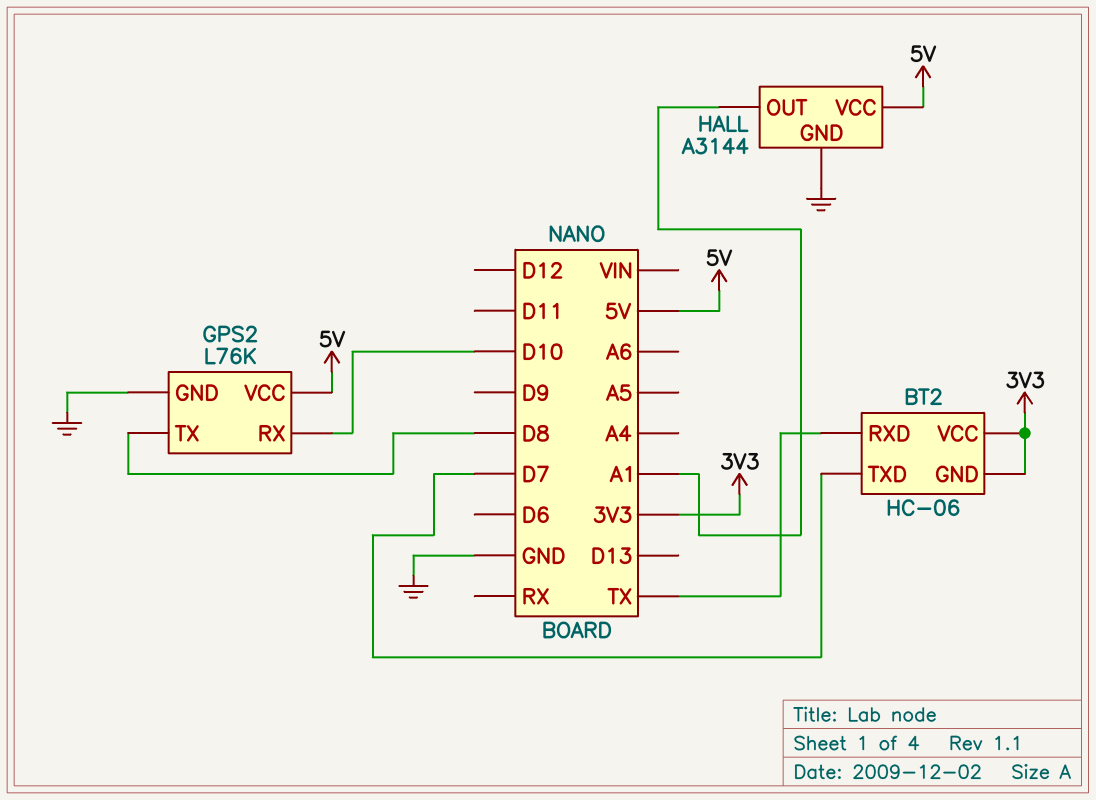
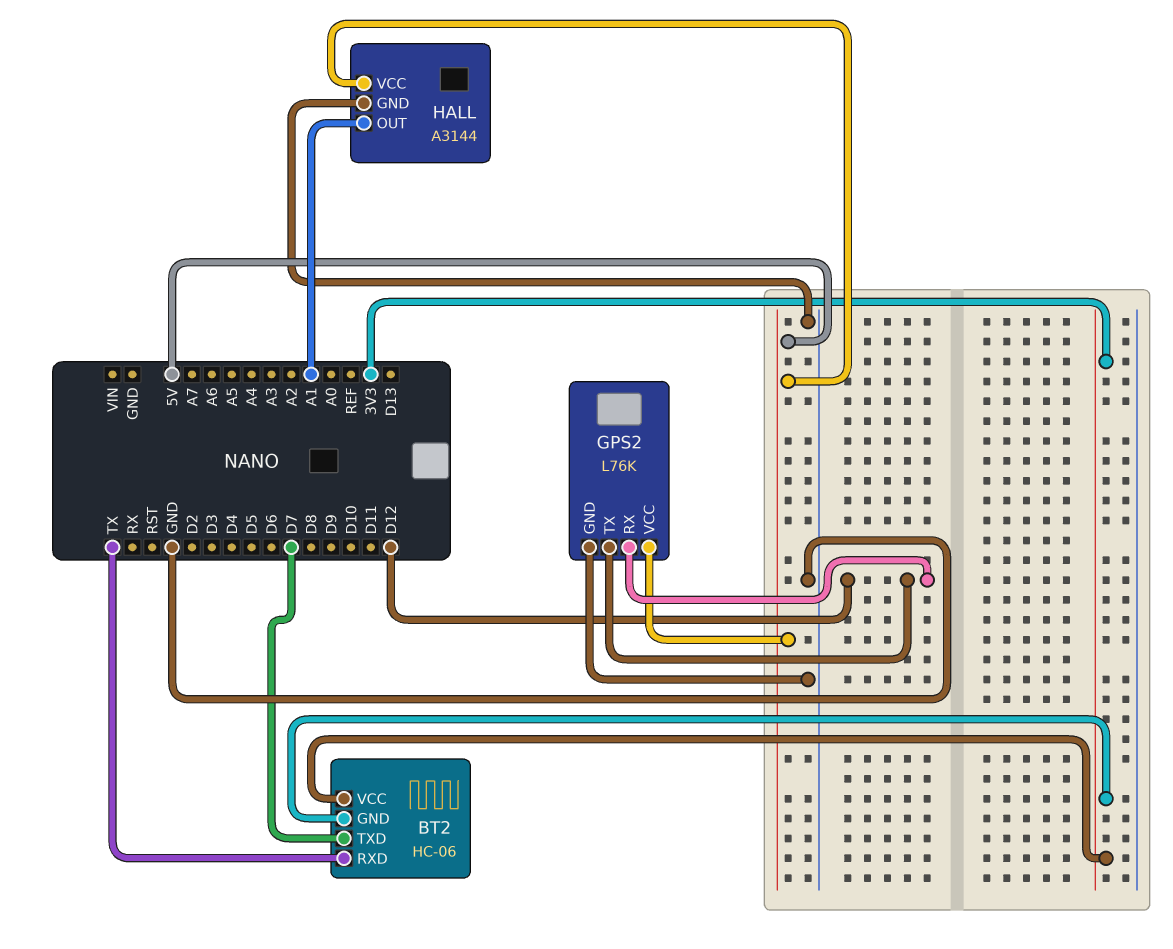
GPS2 pin RX: D10 -> D12
GPS2 pin TX: D8 -> D12

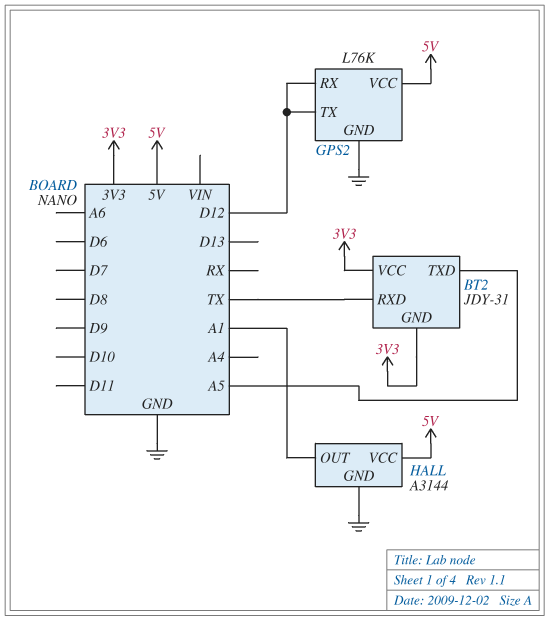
BT2: HC-06 -> JDY-31
BT2 pin TXD: D7 -> A5

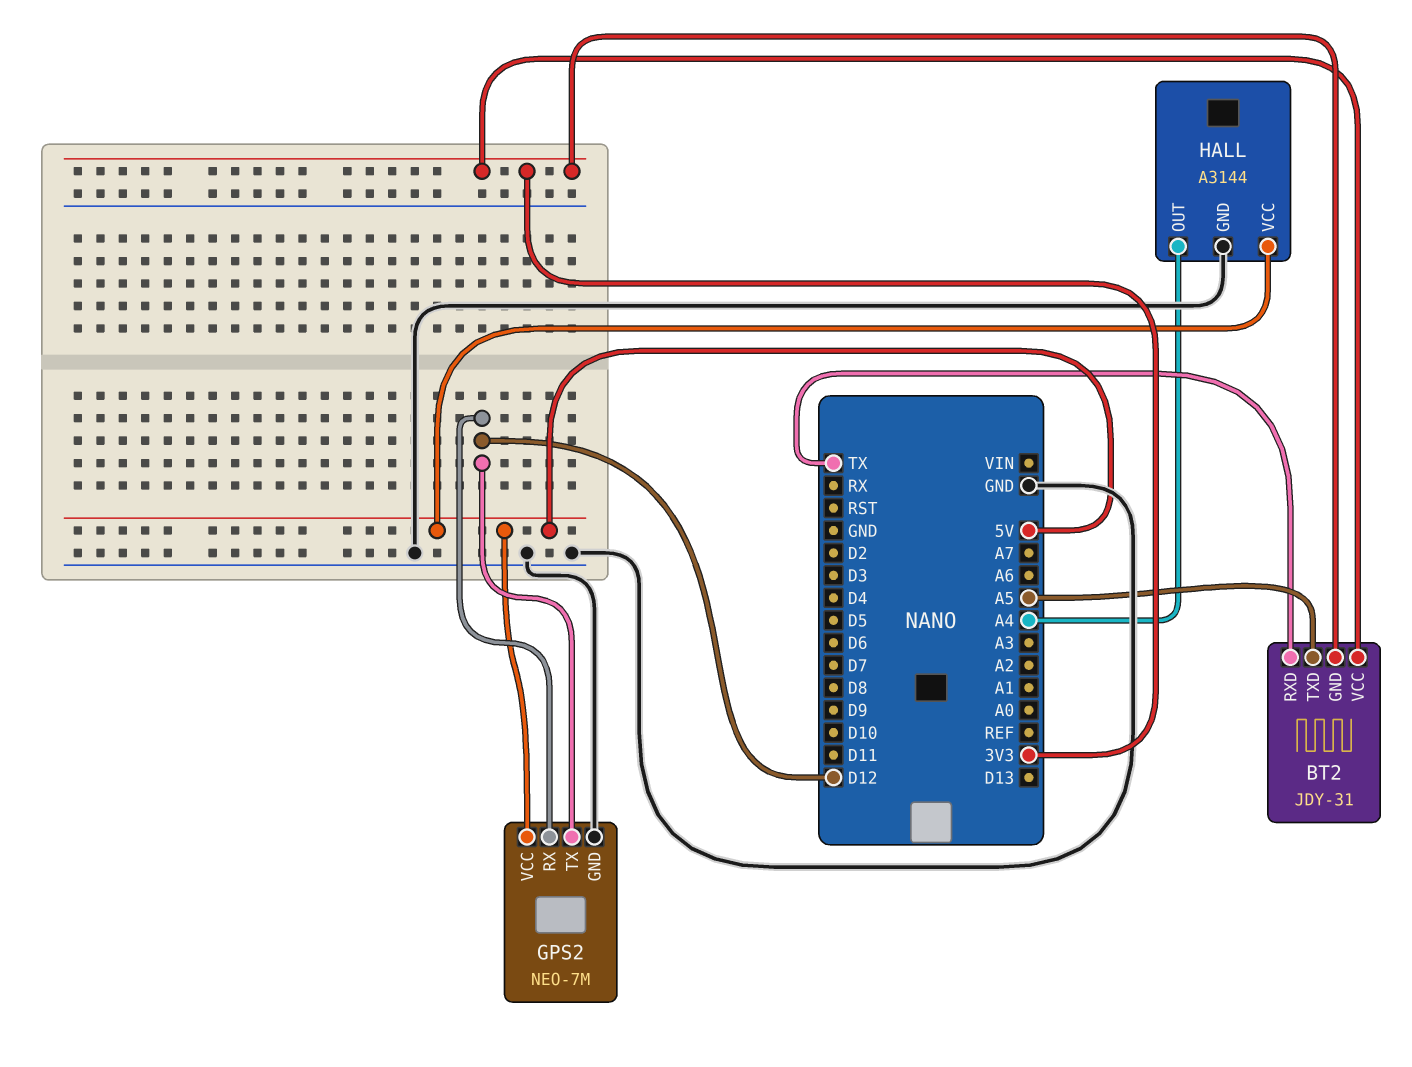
GPS2: L76K -> NEO-7M
HALL pin OUT: A1 -> A4

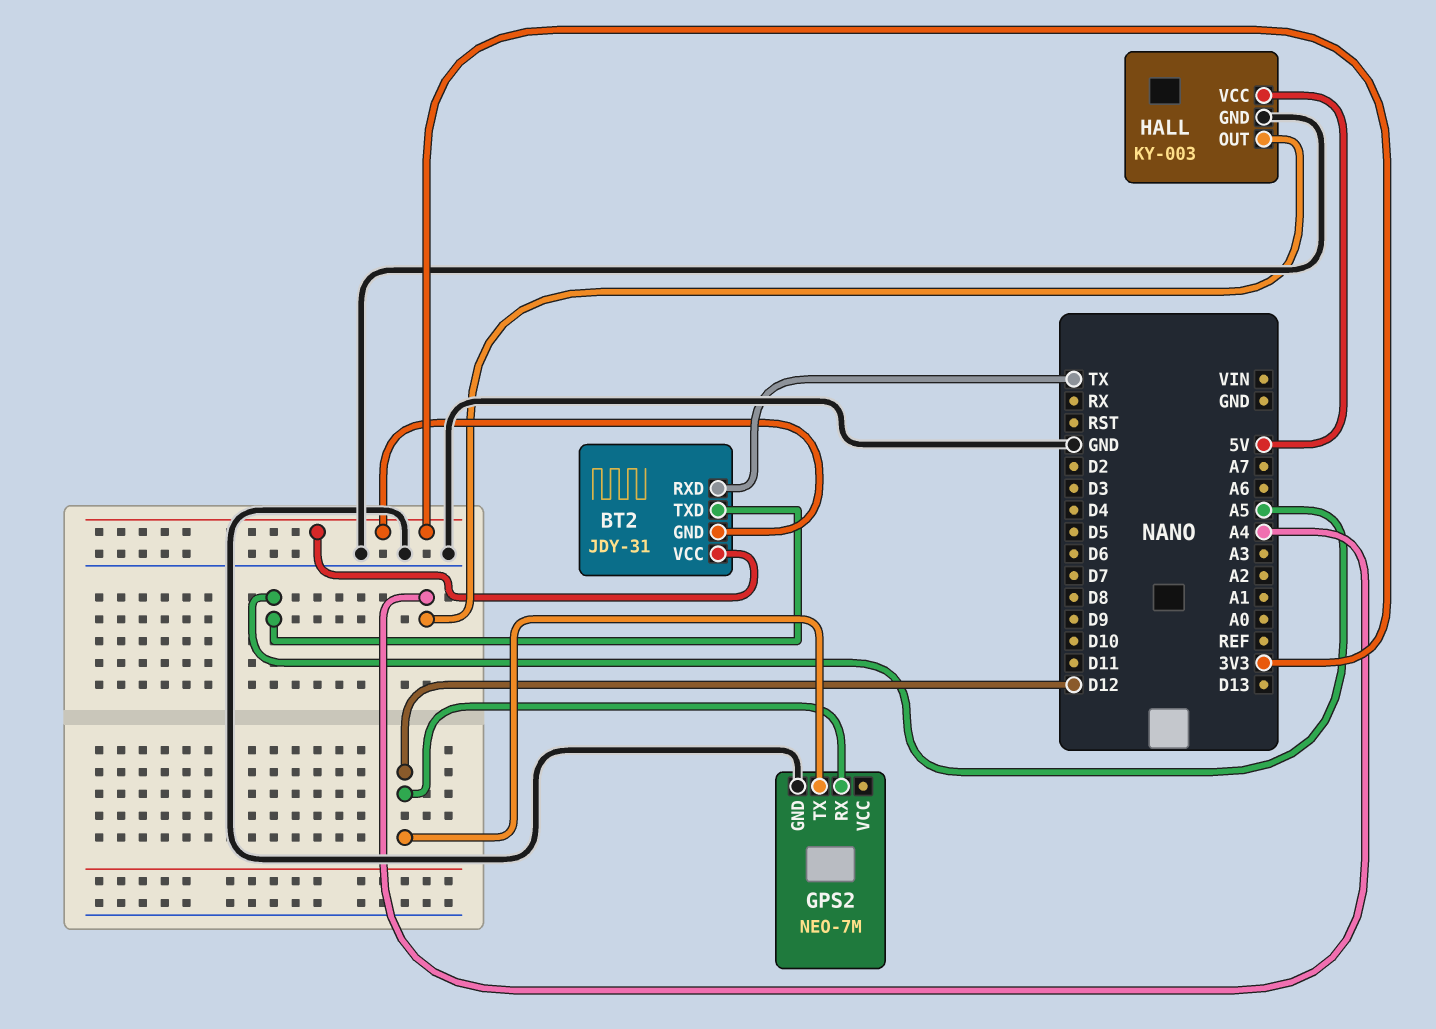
GPS2 pin VCC: 5V -> none
HALL: A3144 -> KY-003

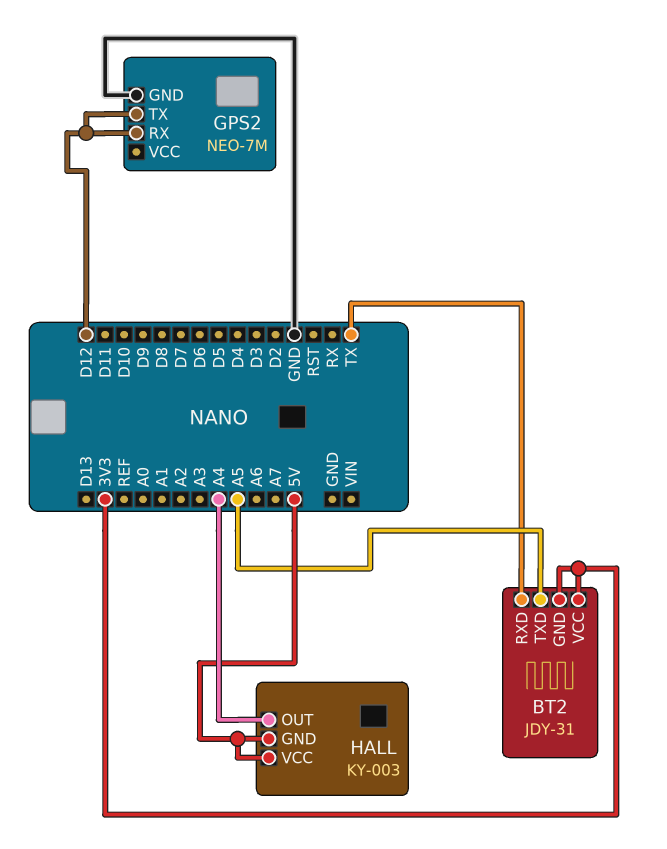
HALL pin GND: GND -> 5V

